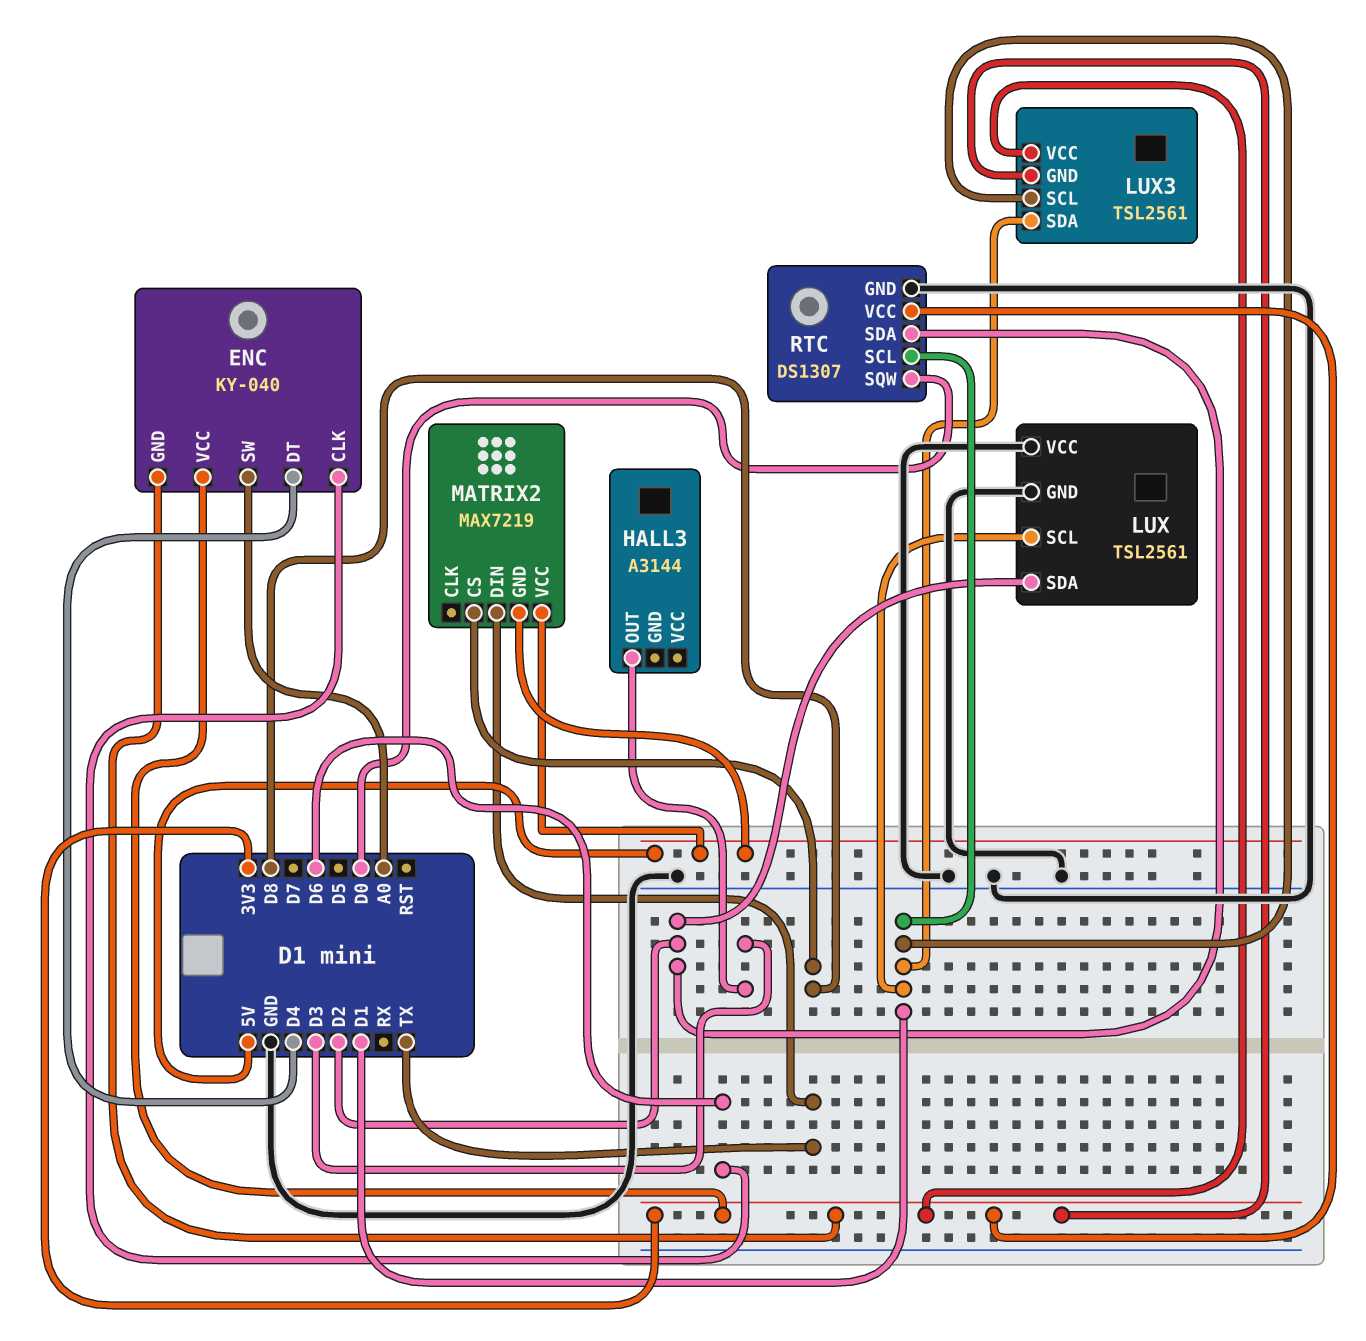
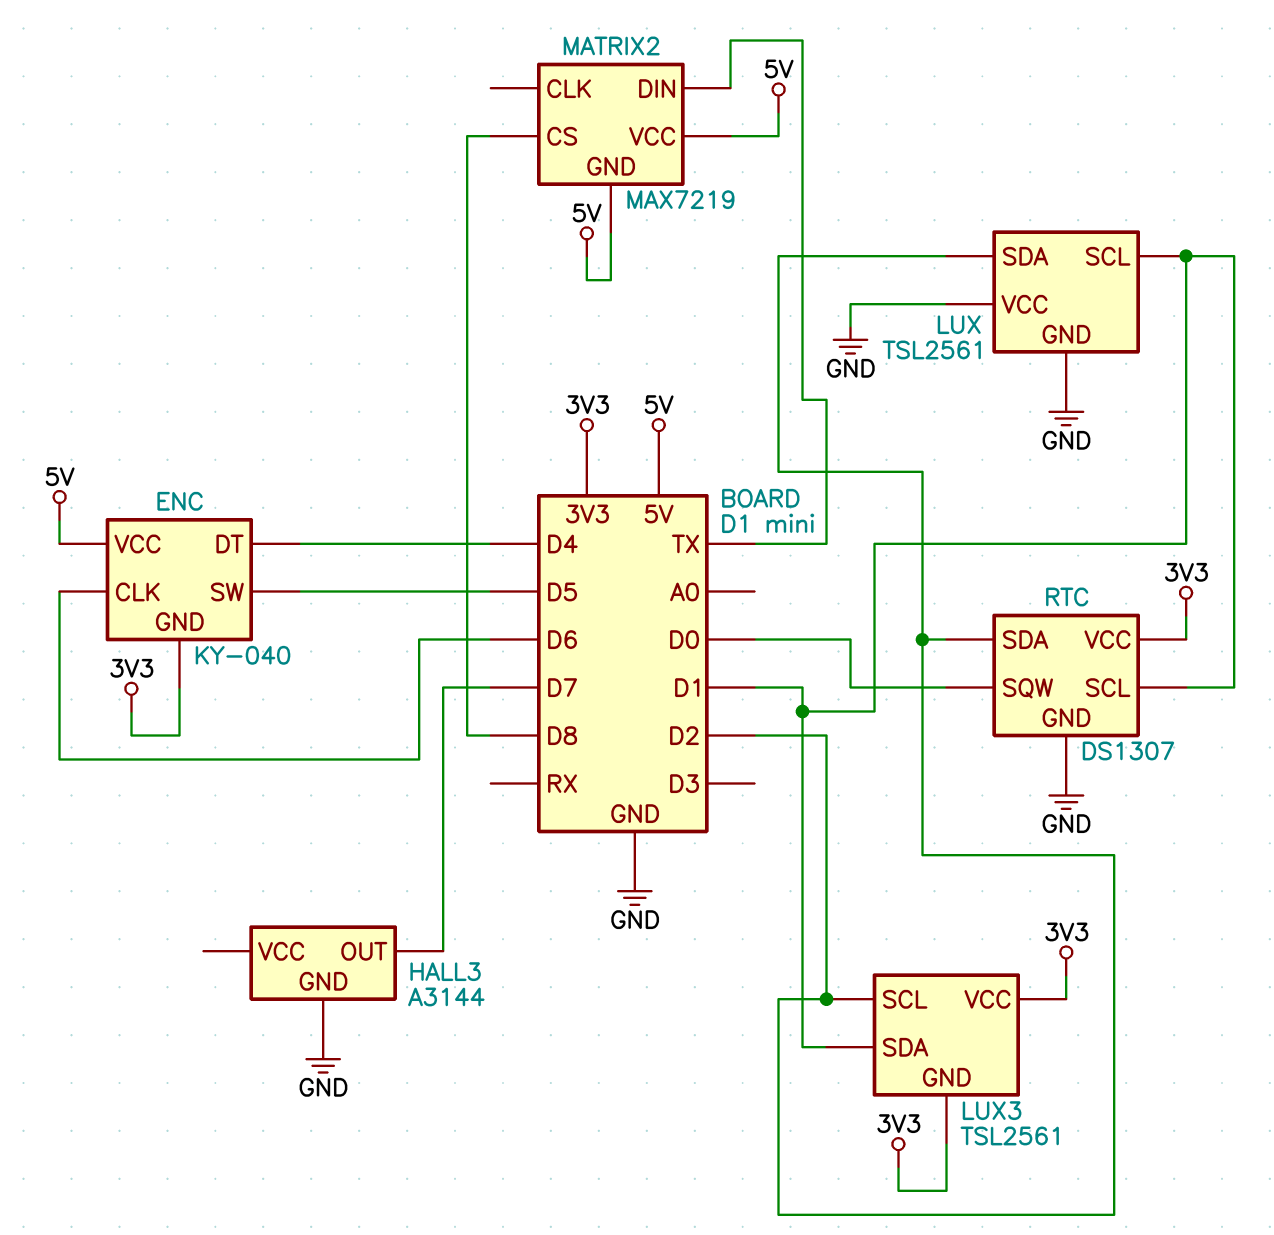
ENC pin SW: A0 -> D5
ENC pin VCC: 3V3 -> 5V
HALL3 pin GND: none -> GND
HALL3 pin OUT: D3 -> D7
LUX3 pin SCL: D1 -> D2

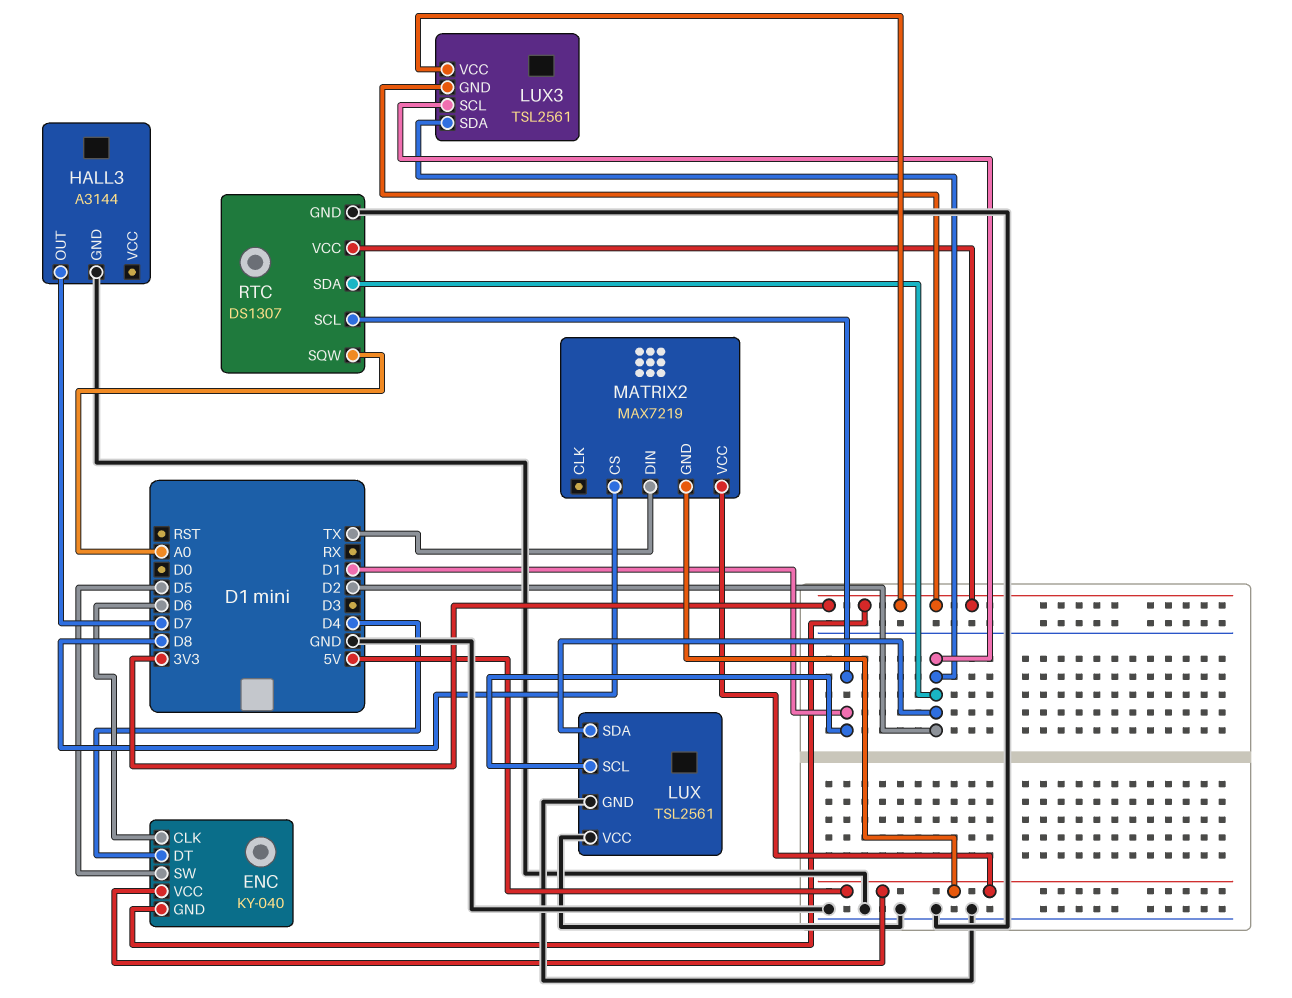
LUX3 pin SDA: D1 -> D2
RTC pin SQW: D0 -> A0

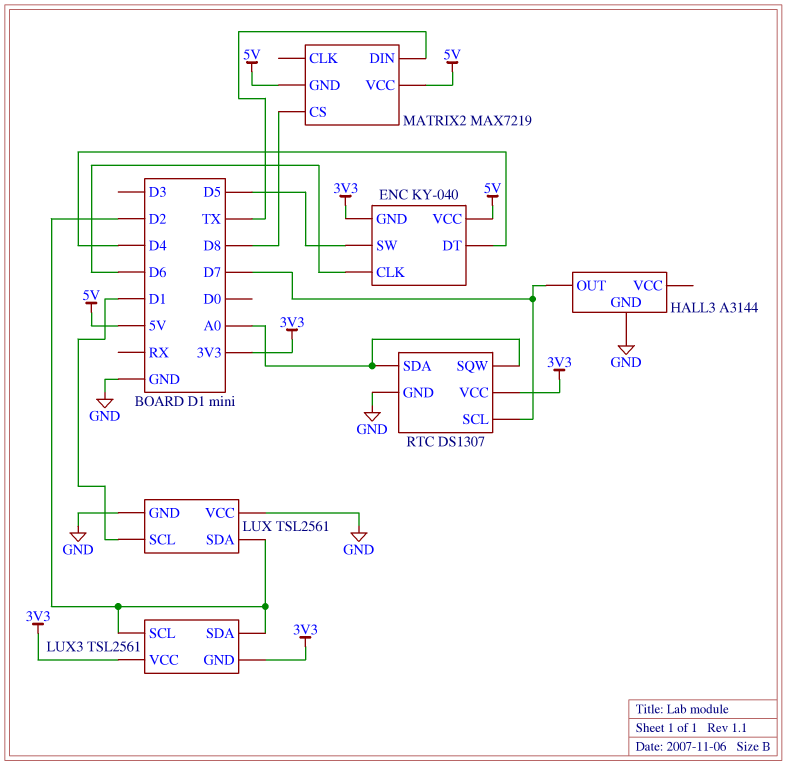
RTC pin SCL: D1 -> D7
RTC pin SDA: D2 -> A0

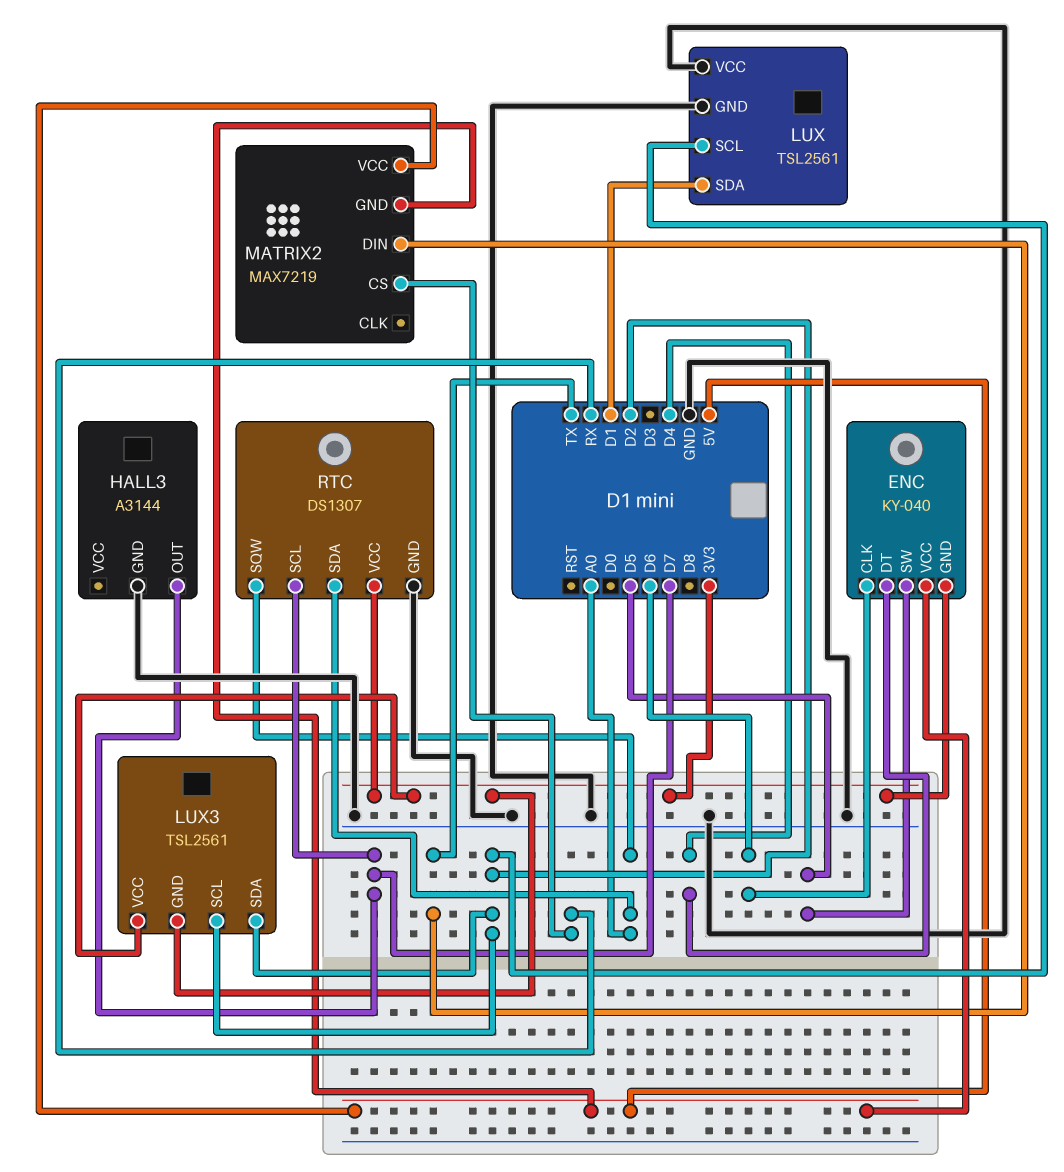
LUX pin SCL: D1 -> D2
LUX pin SDA: D2 -> D1
MATRIX2 pin CS: D8 -> RX

